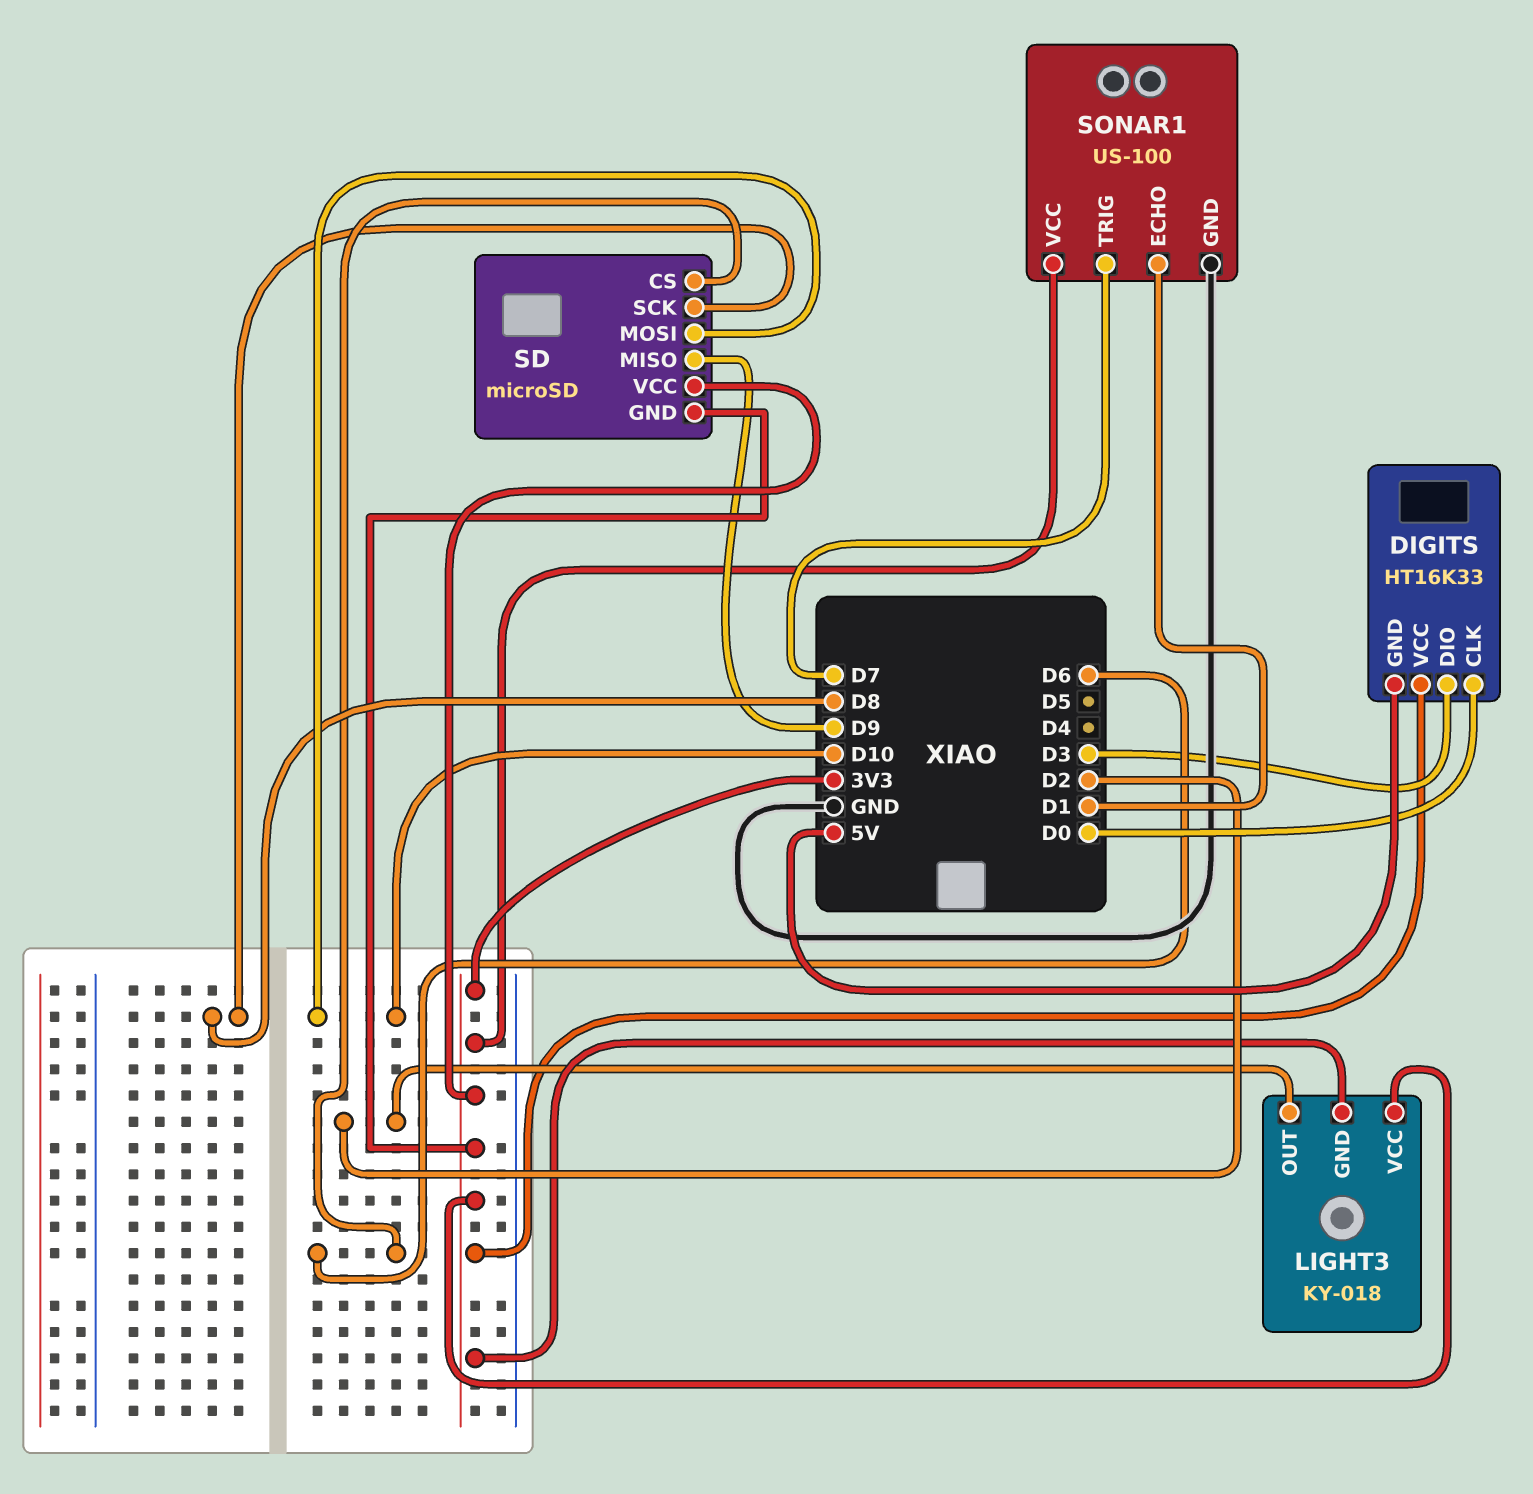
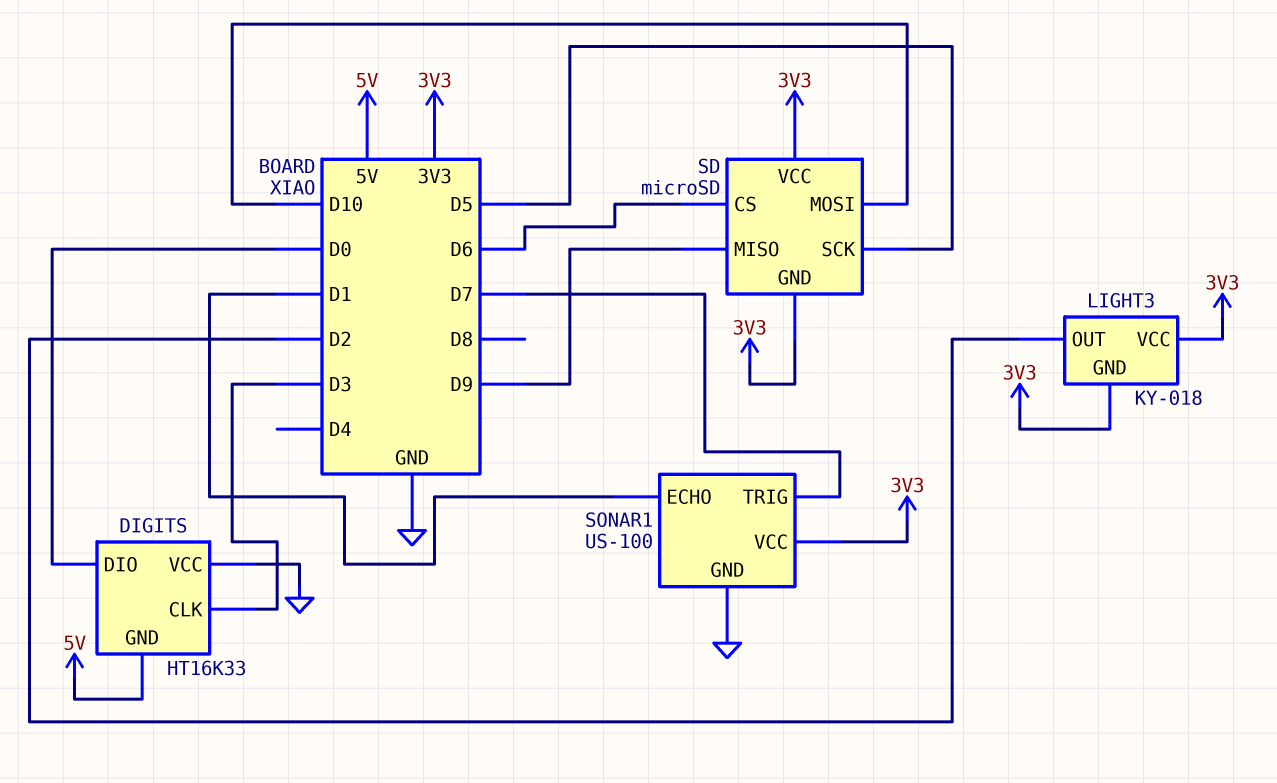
DIGITS pin CLK: D0 -> D3
DIGITS pin DIO: D3 -> D0
DIGITS pin VCC: 3V3 -> GND
SD pin SCK: D8 -> D5

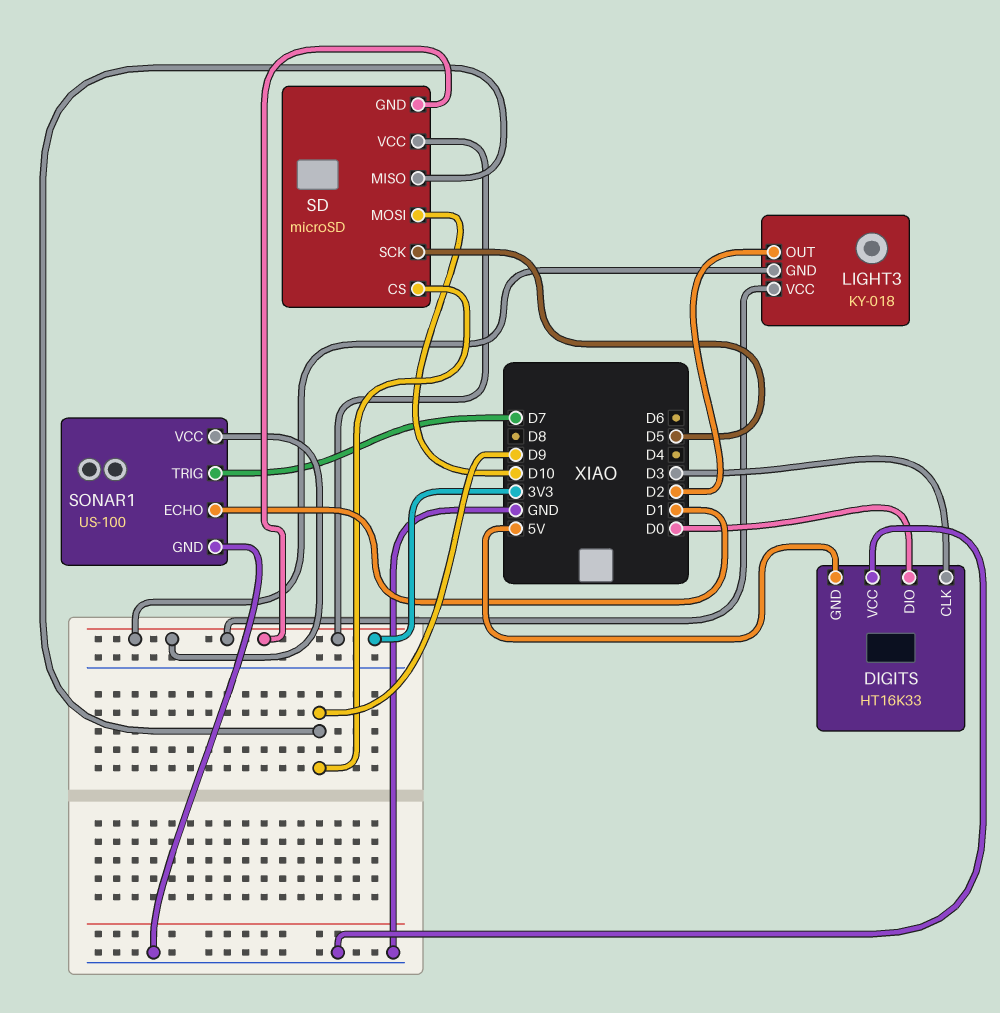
SD pin CS: D6 -> D9

